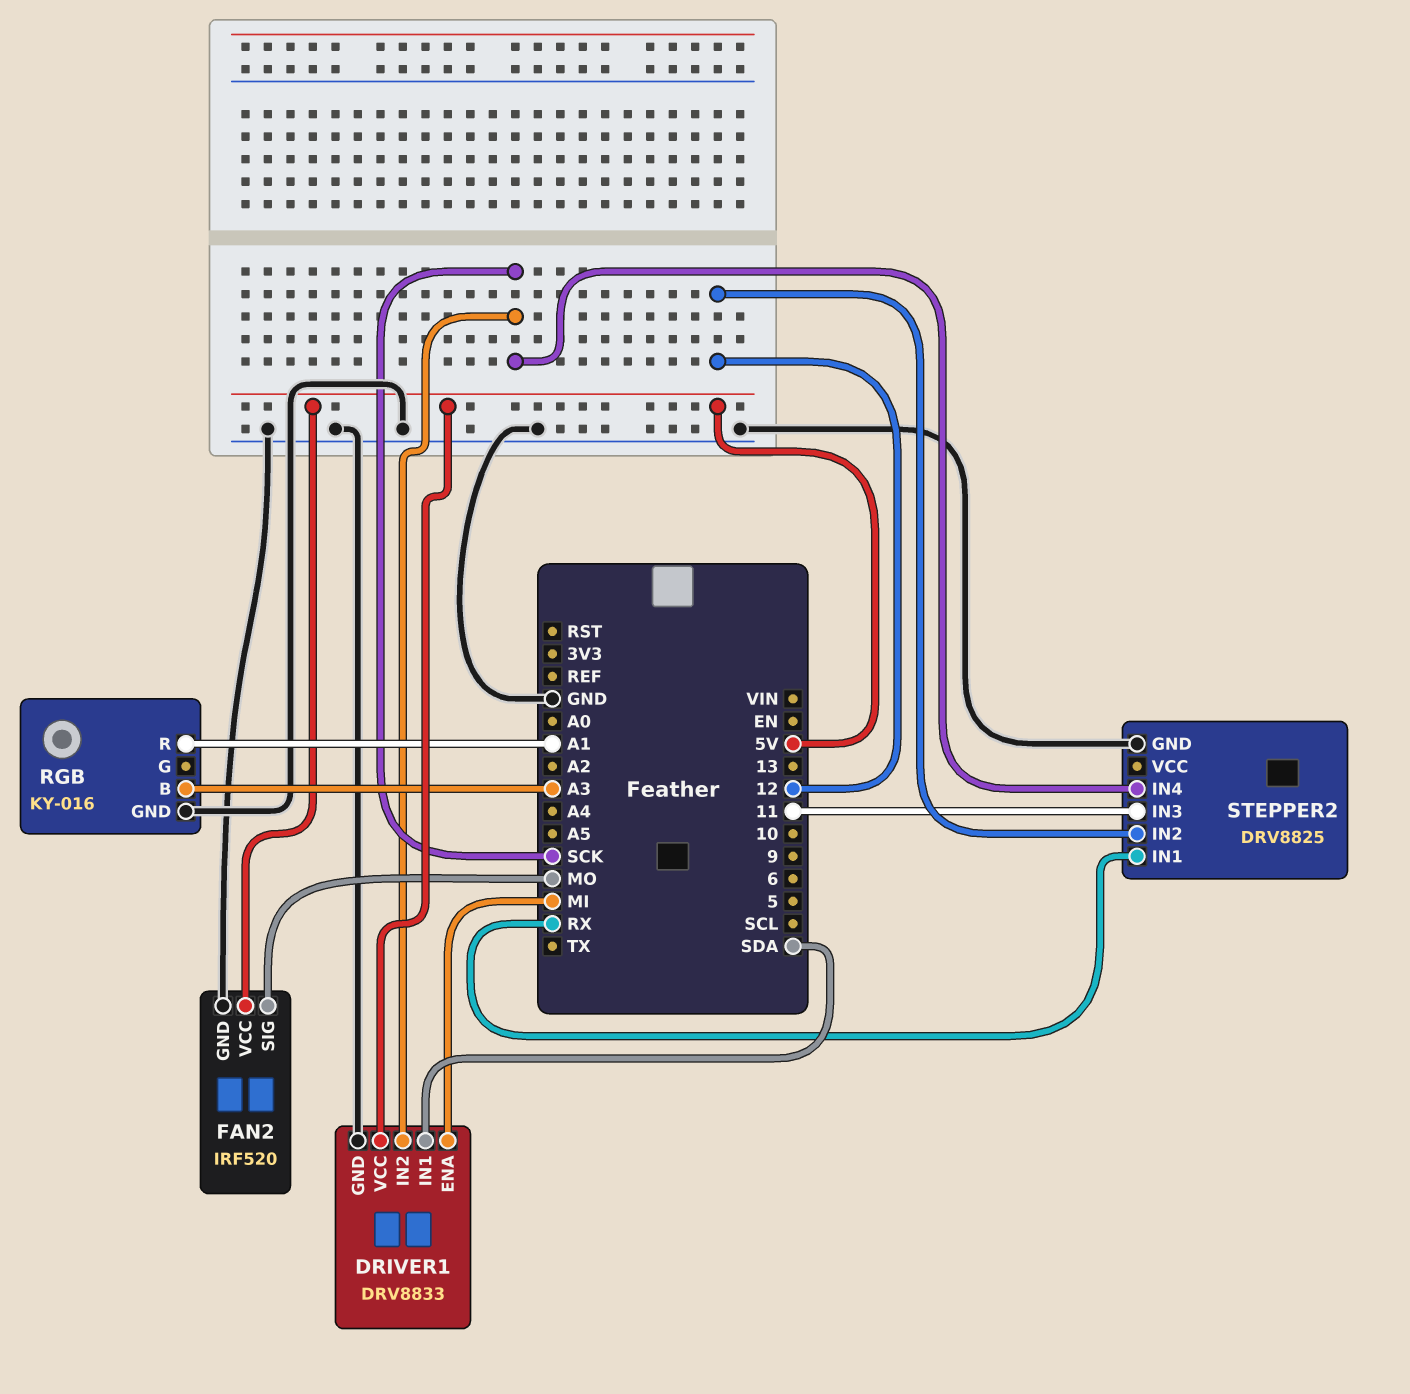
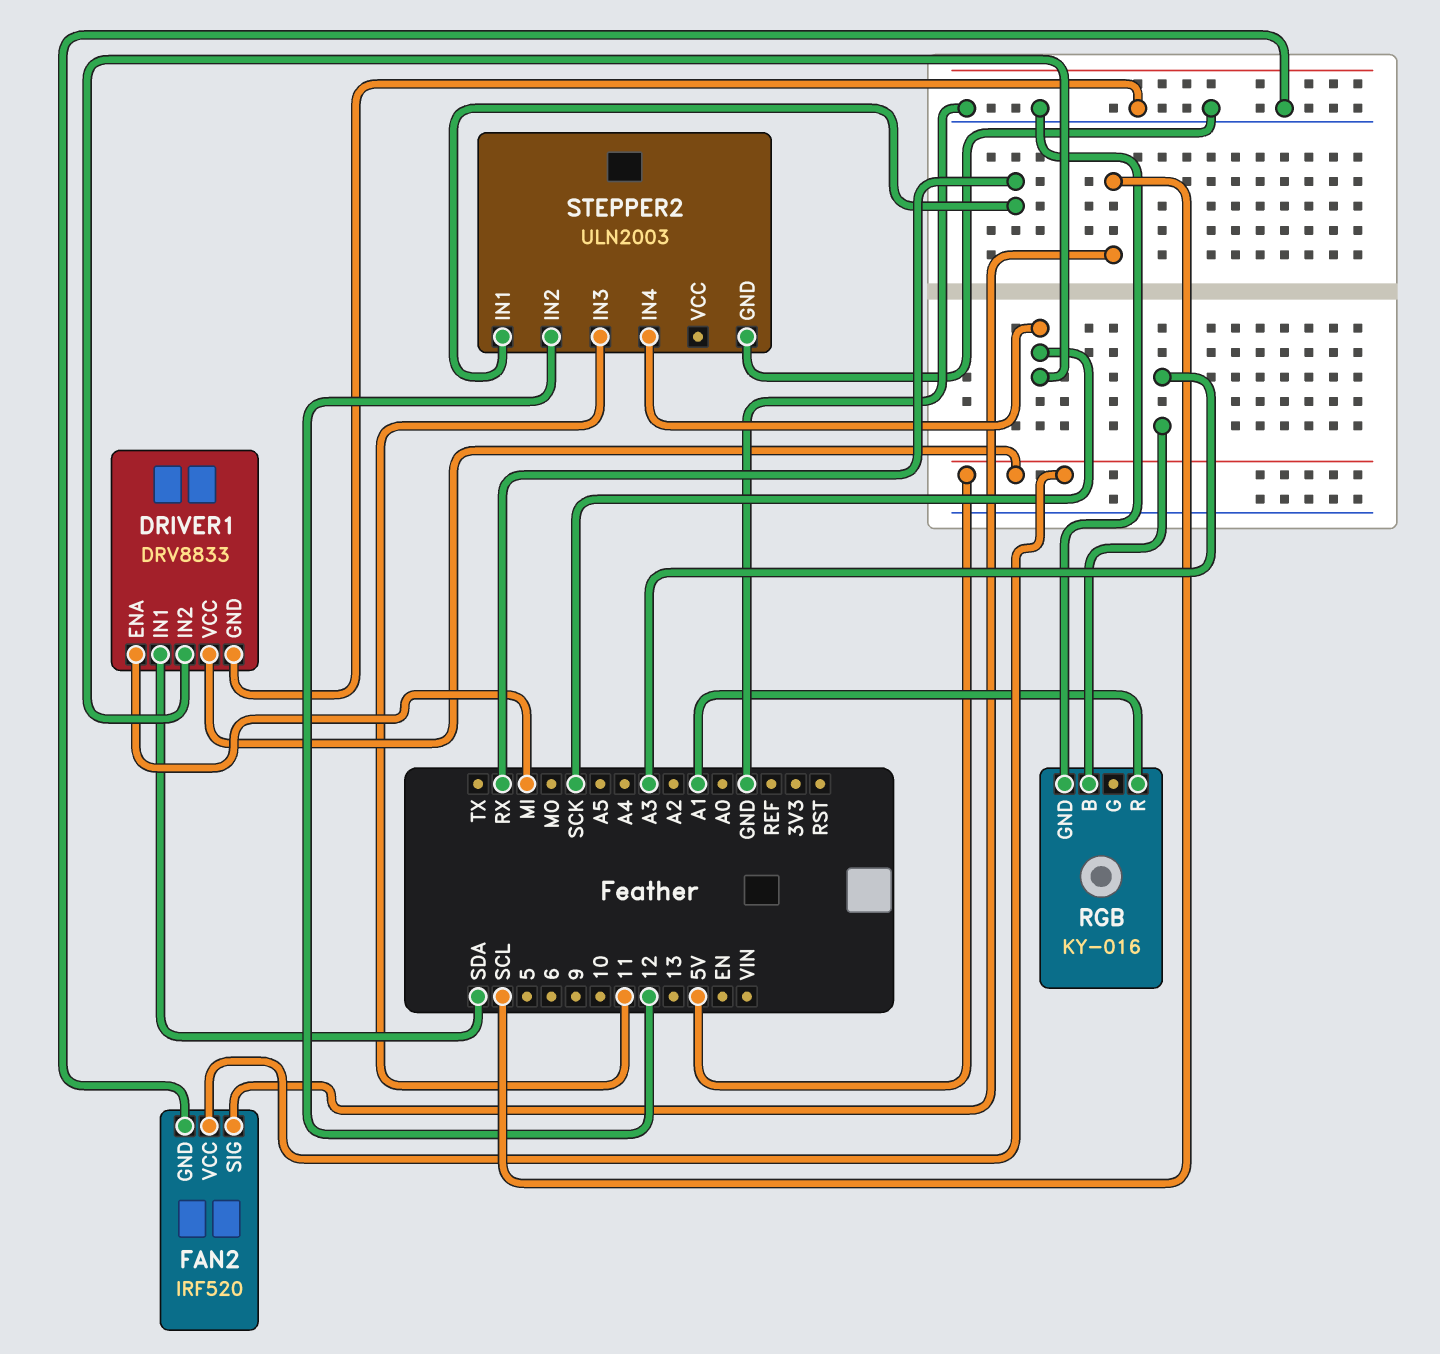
FAN2 pin SIG: MO -> SCL
STEPPER2: DRV8825 -> ULN2003

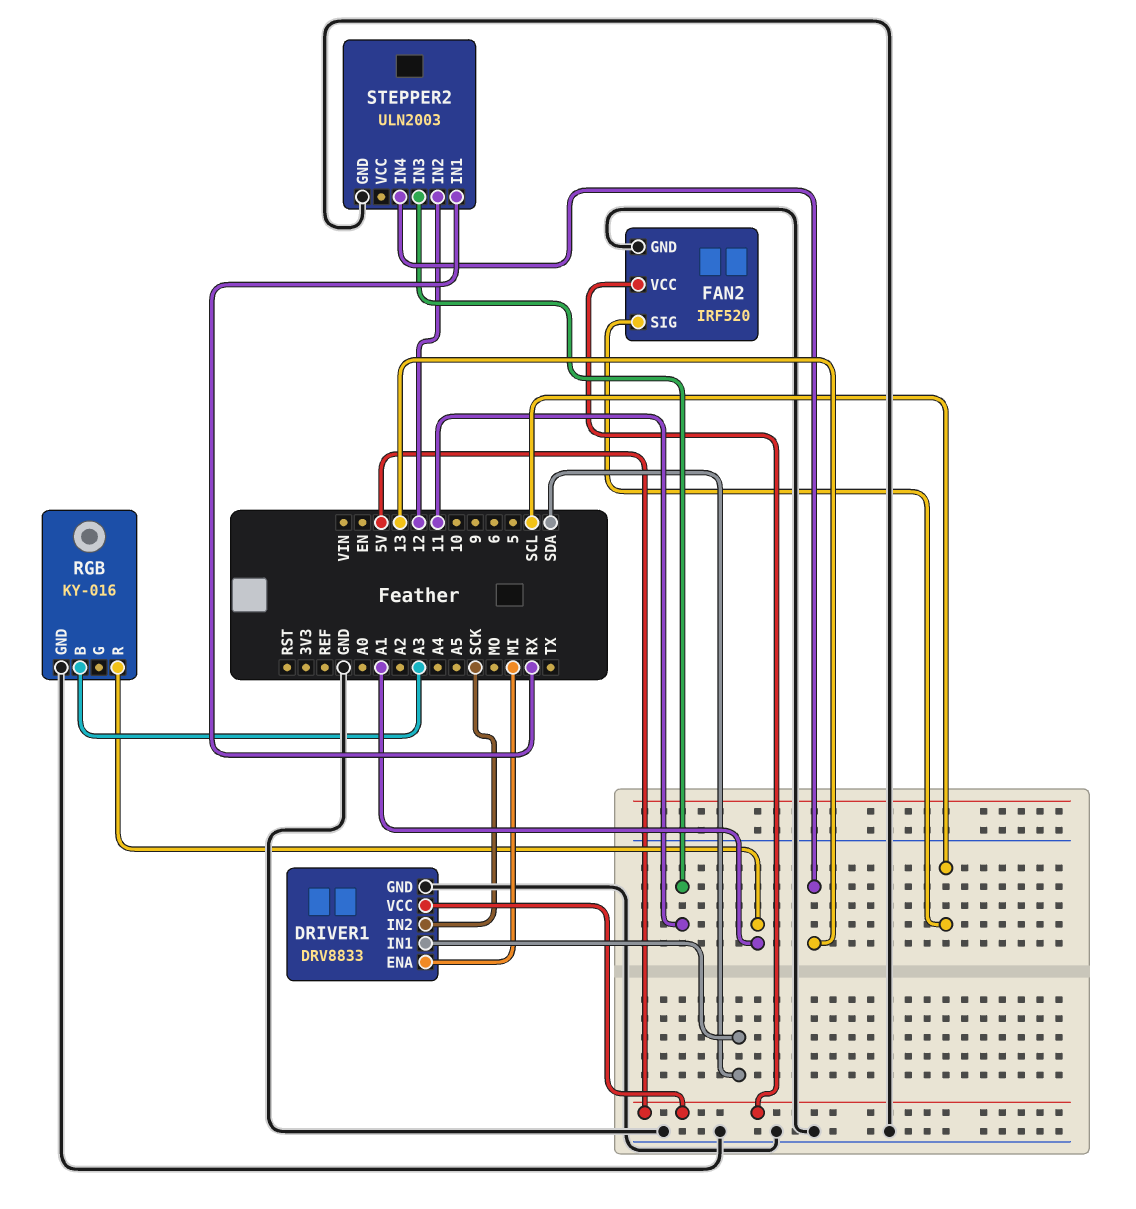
STEPPER2 pin IN4: SCK -> 13

